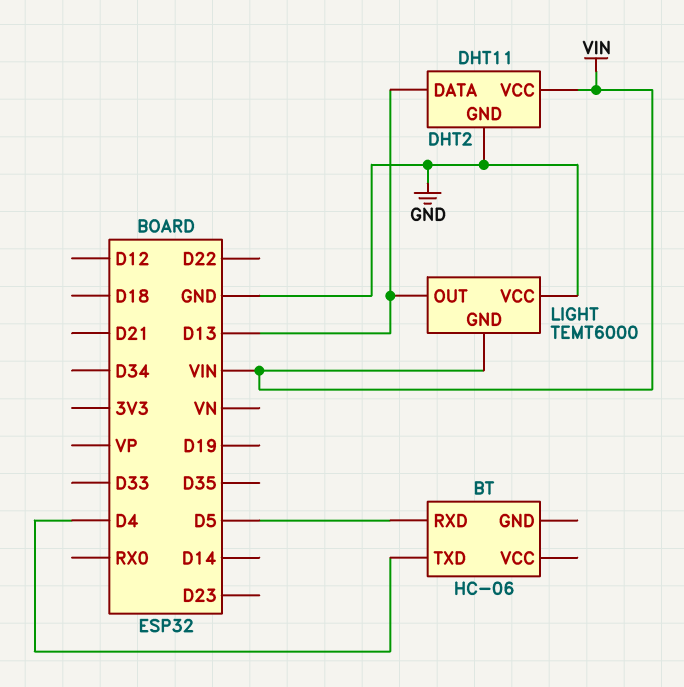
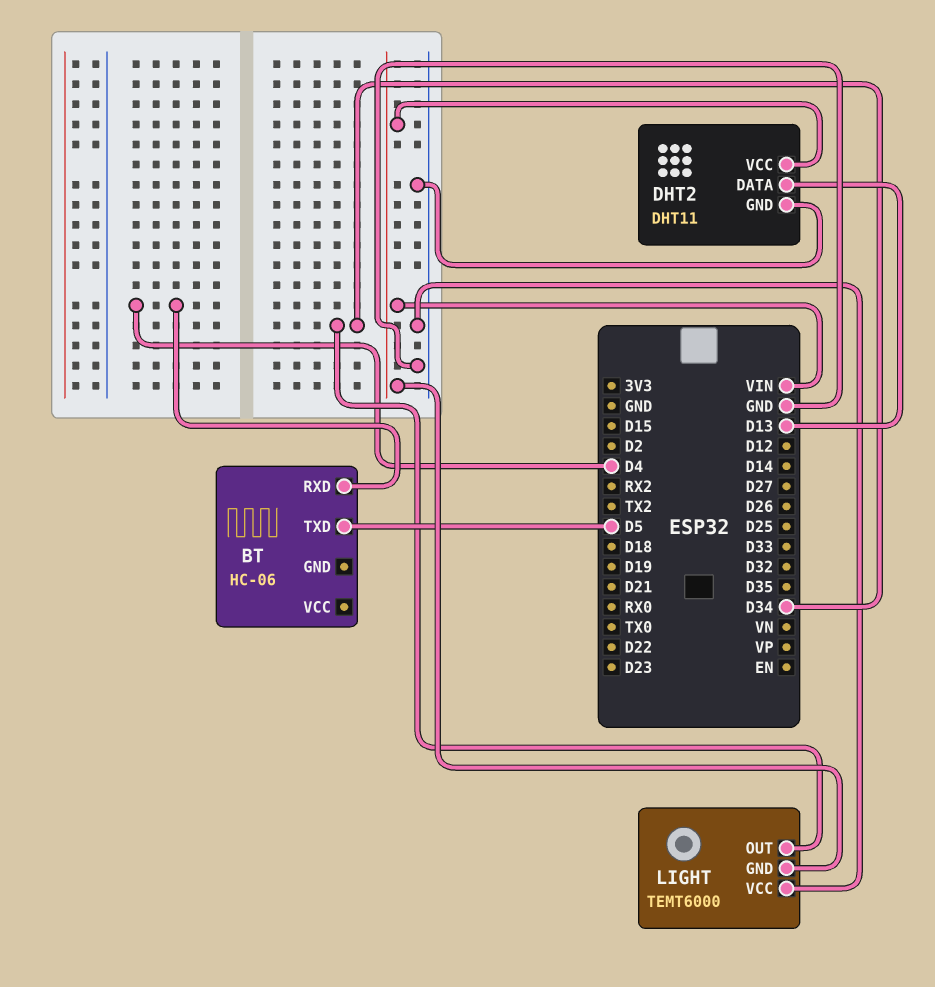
BT pin RXD: D5 -> D4
BT pin TXD: D4 -> D5
LIGHT pin OUT: D13 -> D34

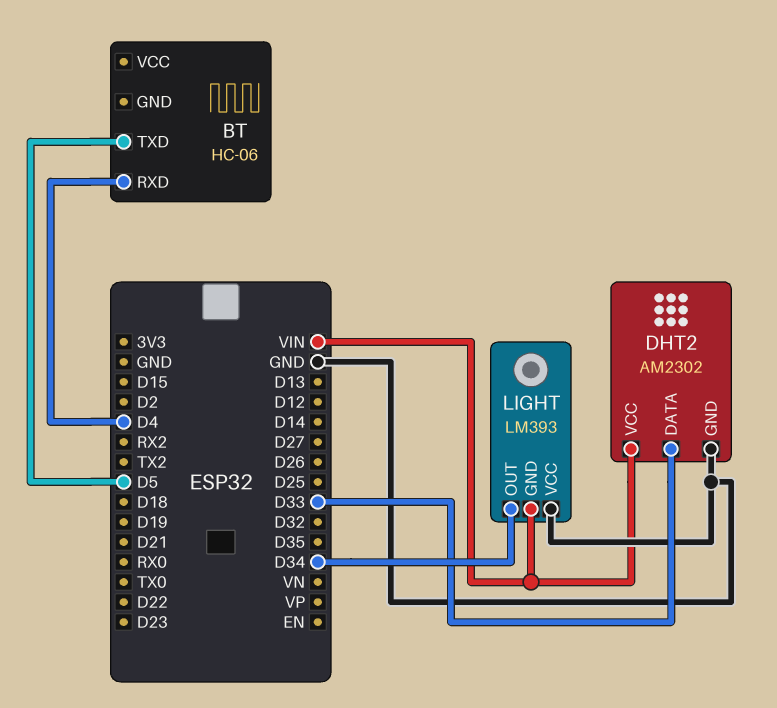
DHT2: DHT11 -> AM2302
DHT2 pin DATA: D13 -> D33
LIGHT: TEMT6000 -> LM393

